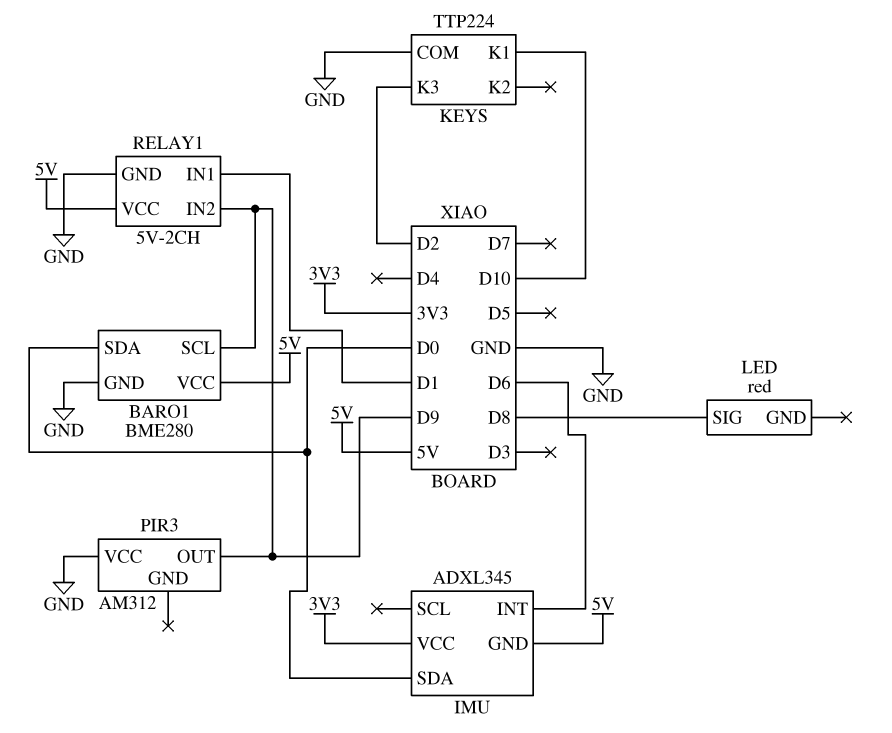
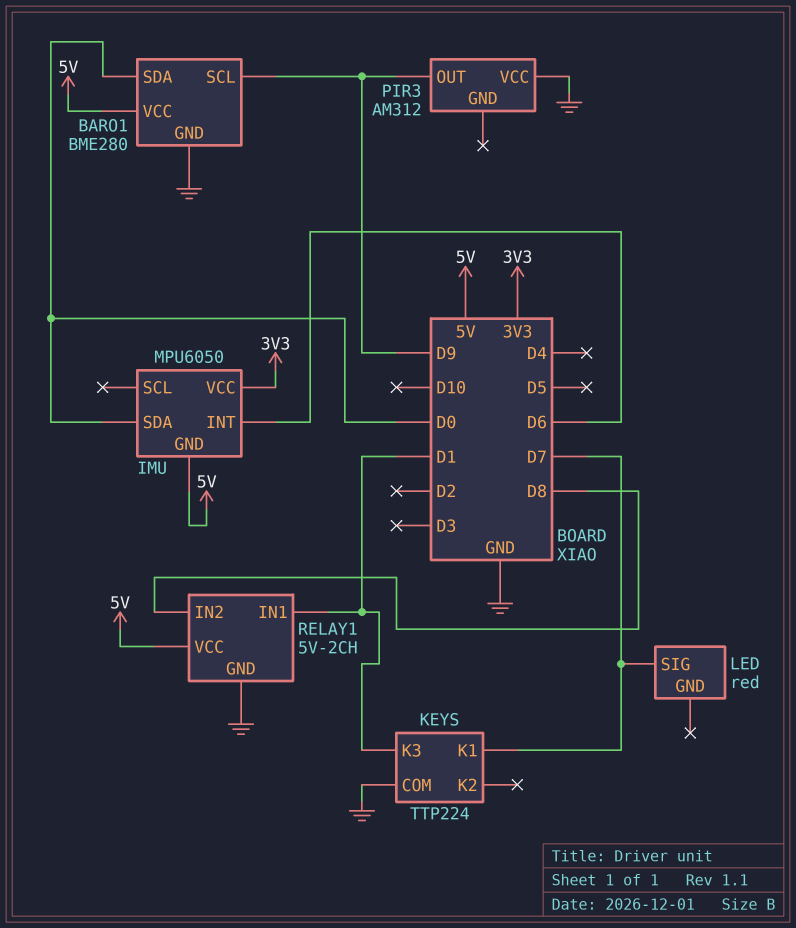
IMU: ADXL345 -> MPU6050
KEYS pin K1: D10 -> D7
KEYS pin K3: D2 -> D1
LED pin SIG: D8 -> D7
RELAY1 pin IN2: D9 -> D8

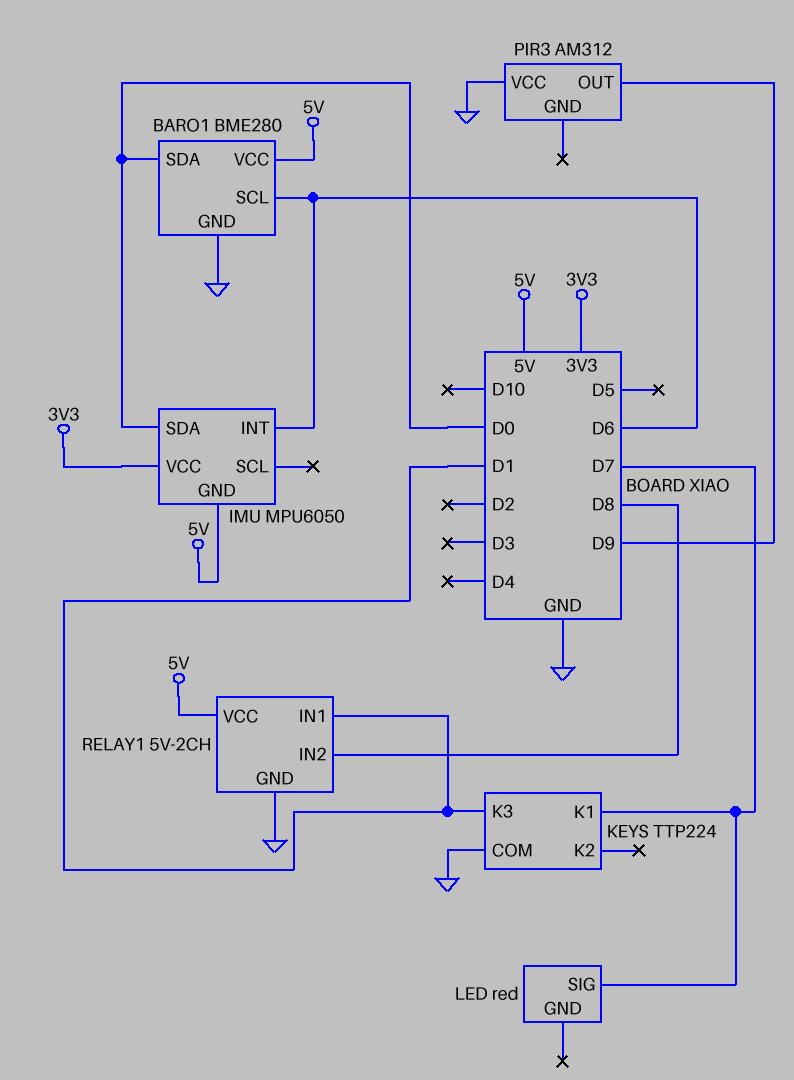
BARO1 pin SCL: D9 -> D6

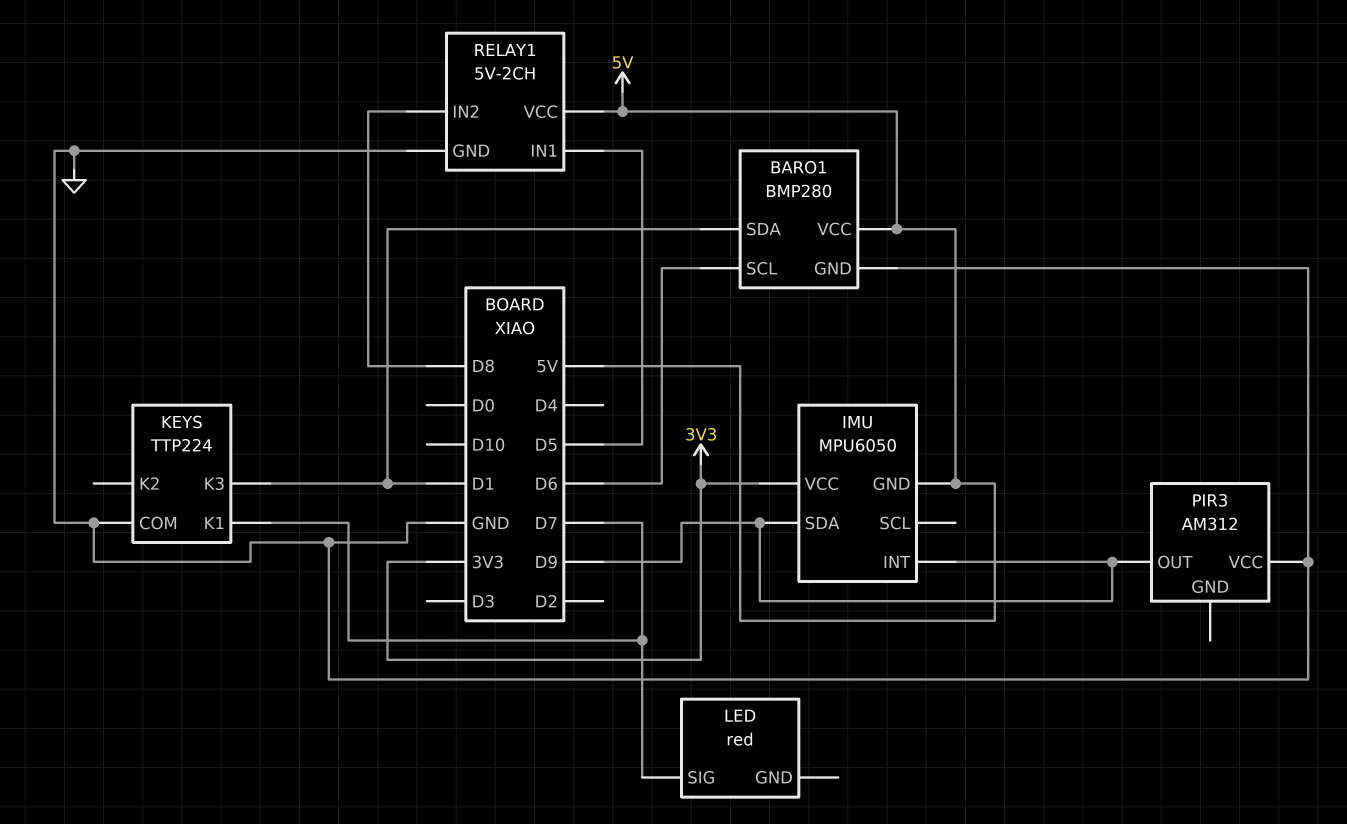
BARO1: BME280 -> BMP280
BARO1 pin SDA: D0 -> D1
IMU pin INT: D6 -> D9
IMU pin SDA: D0 -> D9
RELAY1 pin IN1: D1 -> D5

